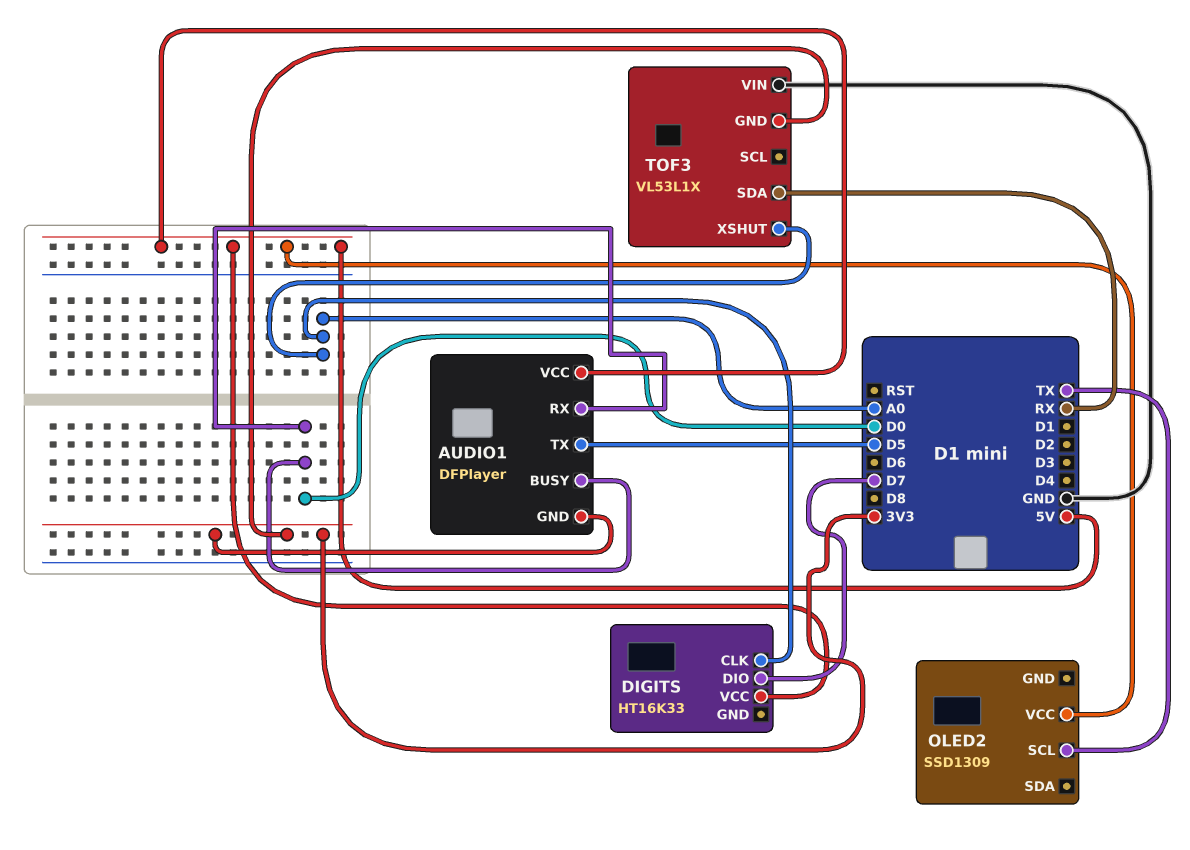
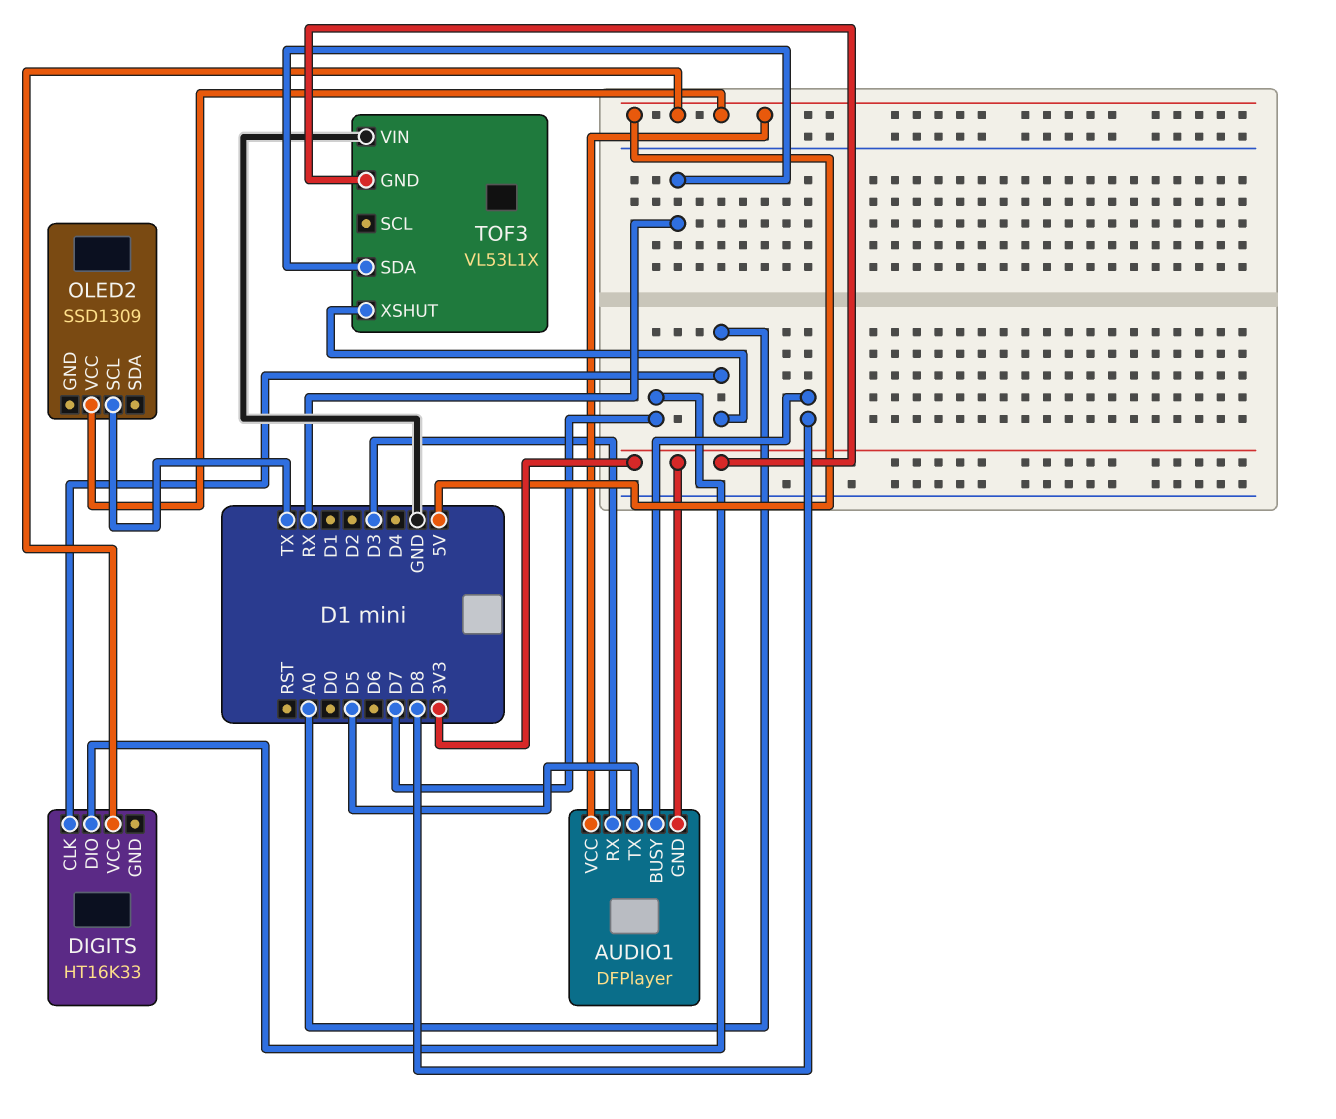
AUDIO1 pin BUSY: D0 -> D8
AUDIO1 pin RX: D0 -> D3

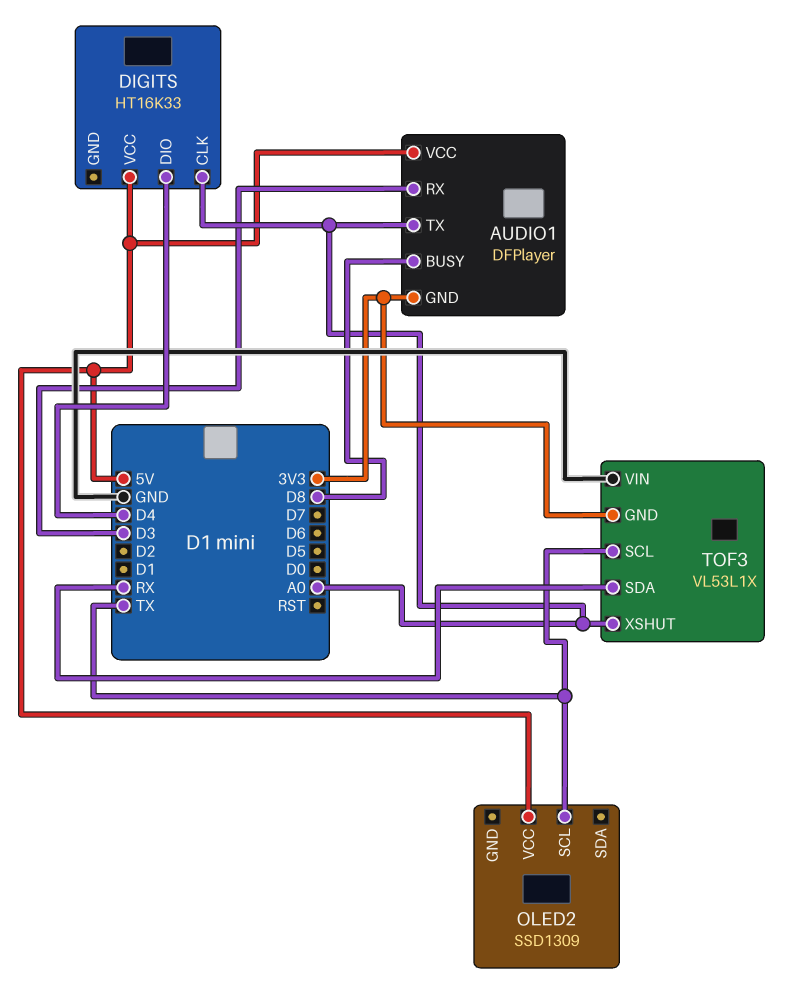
AUDIO1 pin TX: D5 -> A0
DIGITS pin DIO: D7 -> D4
TOF3 pin SCL: none -> TX

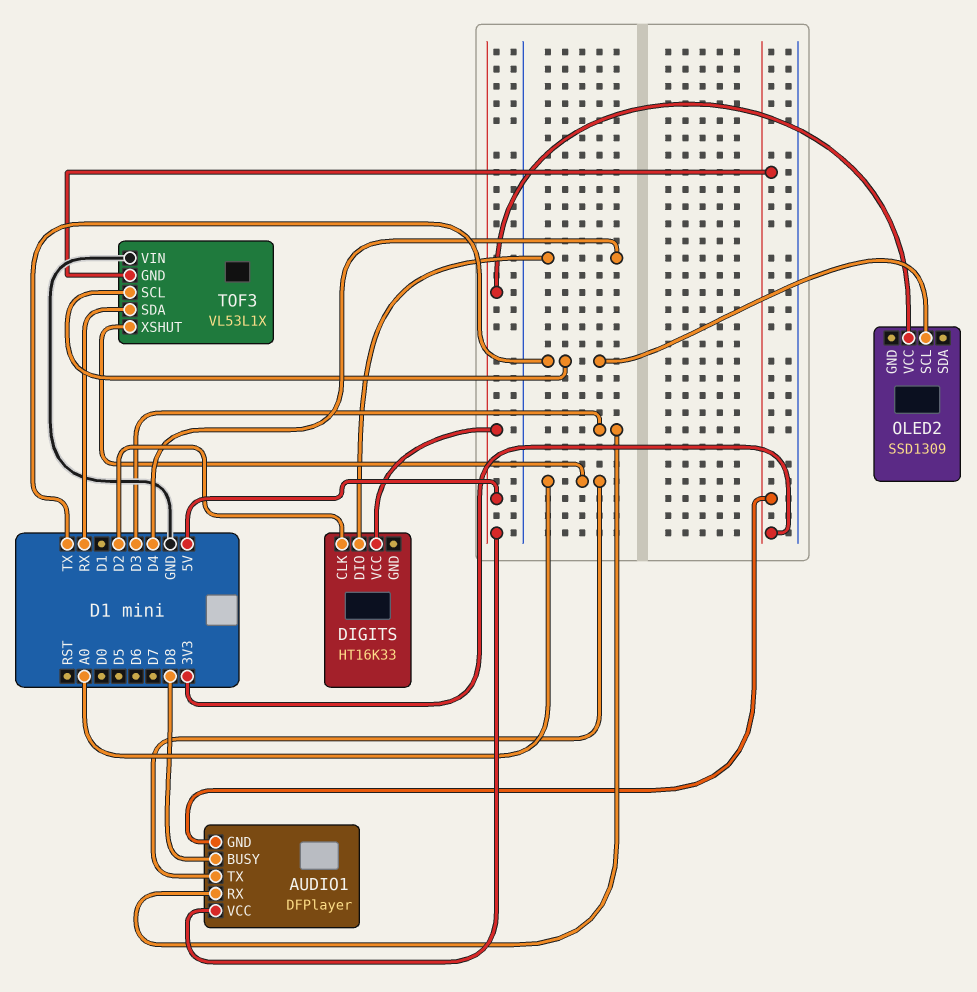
DIGITS pin CLK: A0 -> D2

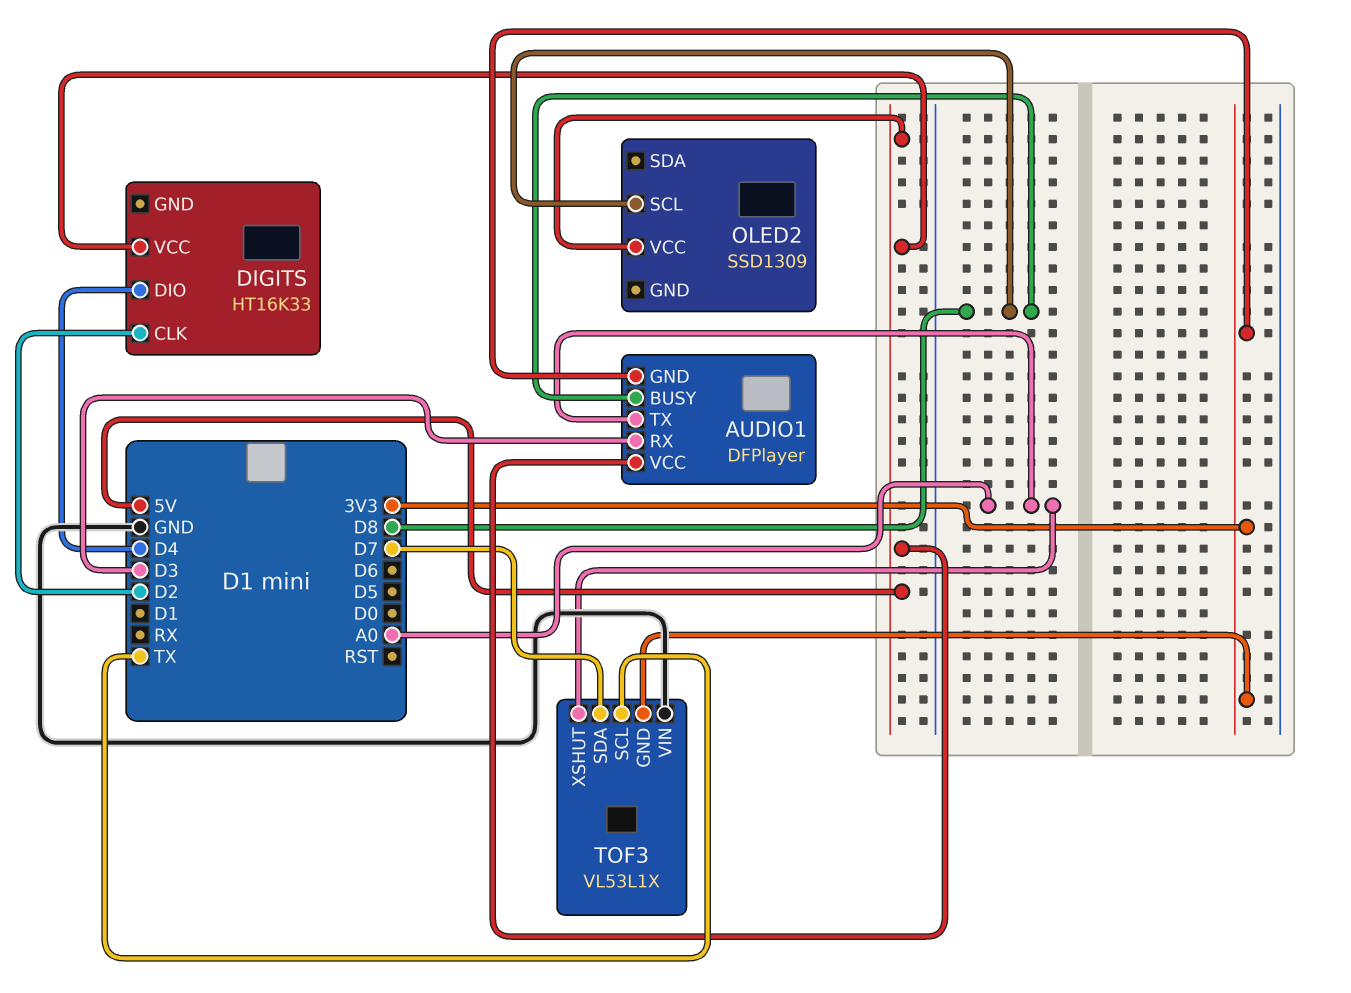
OLED2 pin SCL: TX -> D8
TOF3 pin SDA: RX -> D7

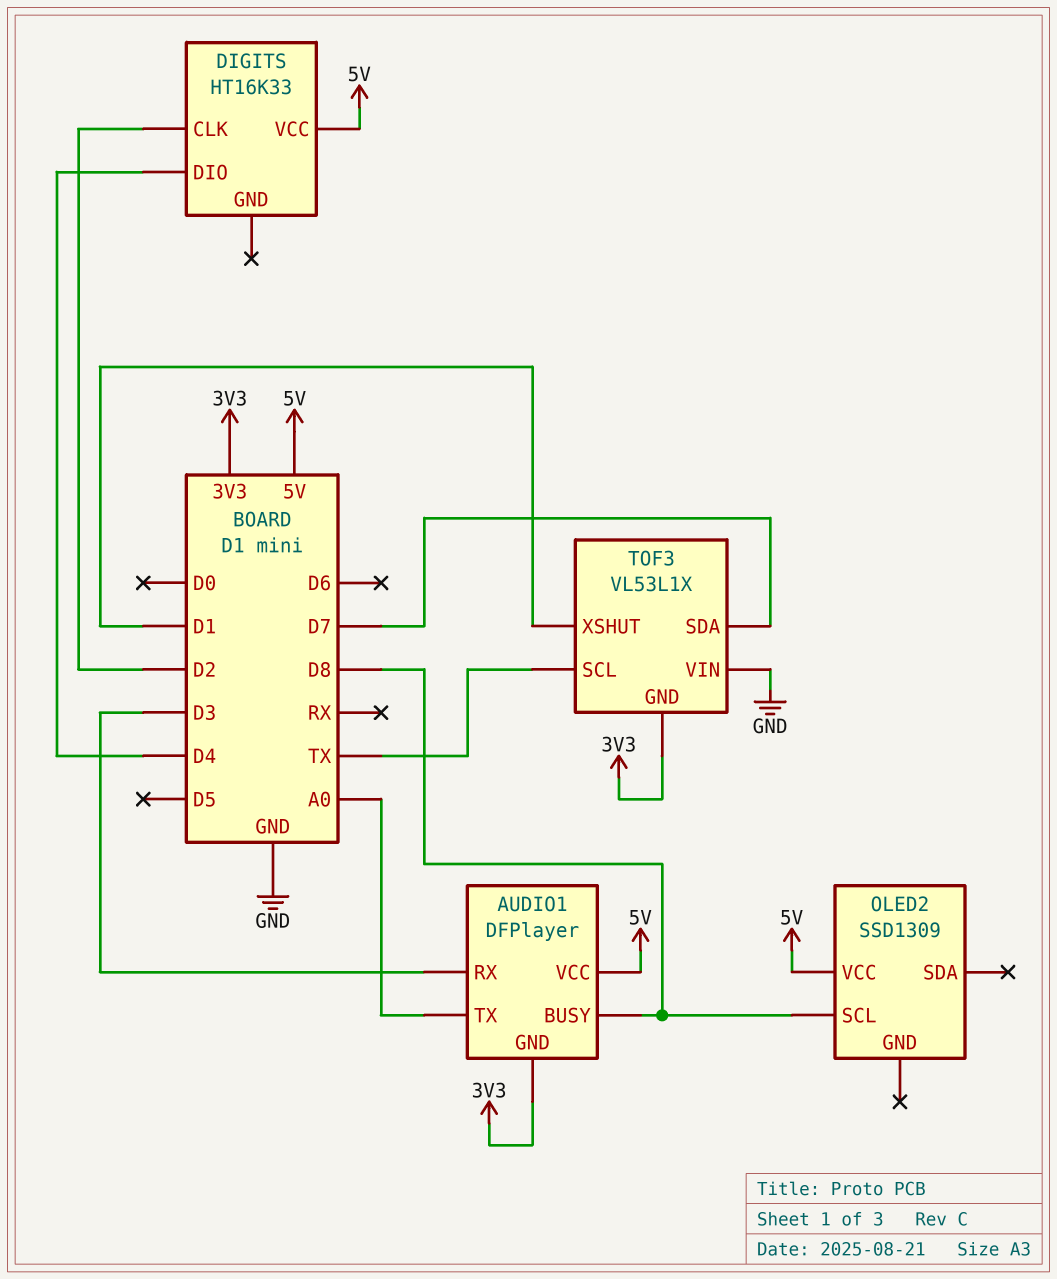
TOF3 pin XSHUT: A0 -> D1

